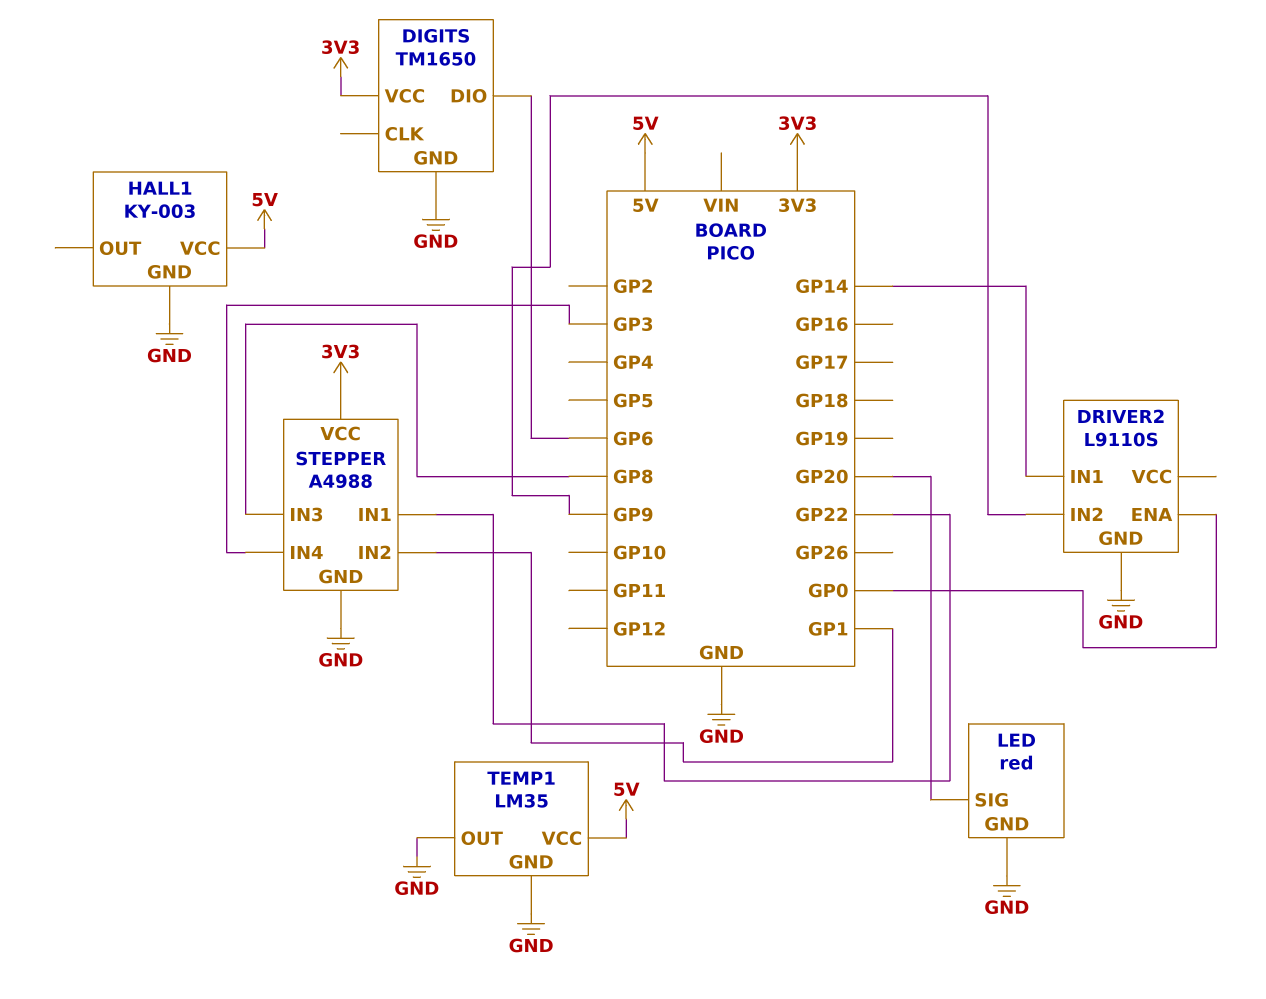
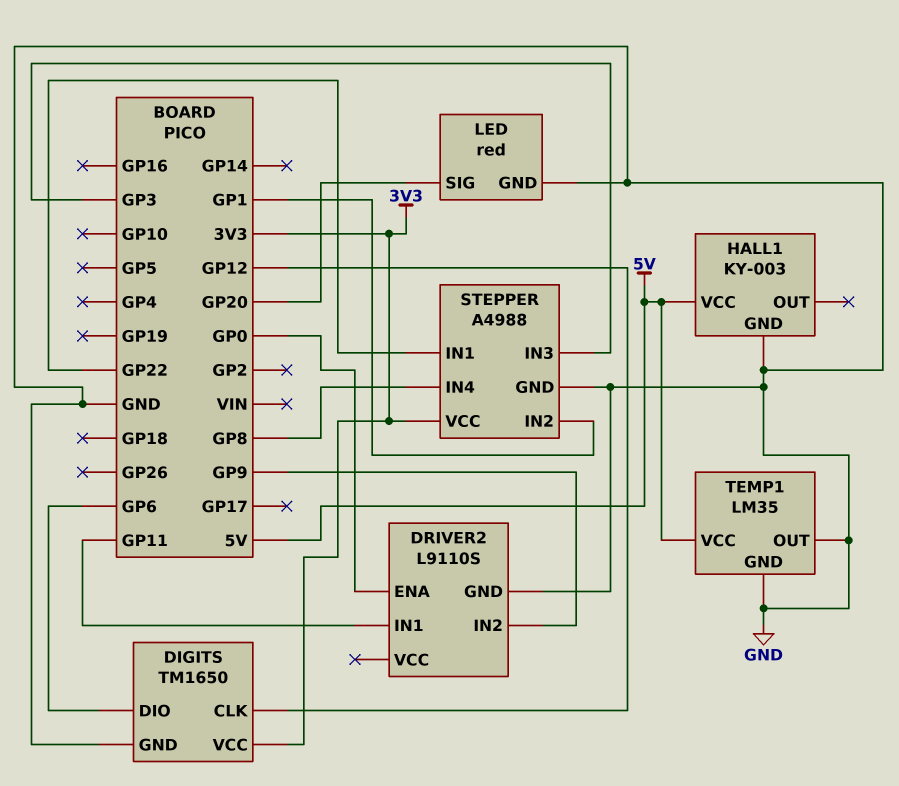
DIGITS pin CLK: none -> GP12
DRIVER2 pin IN1: GP14 -> GP11
STEPPER pin IN3: GP8 -> GP3
STEPPER pin IN4: GP3 -> GP8

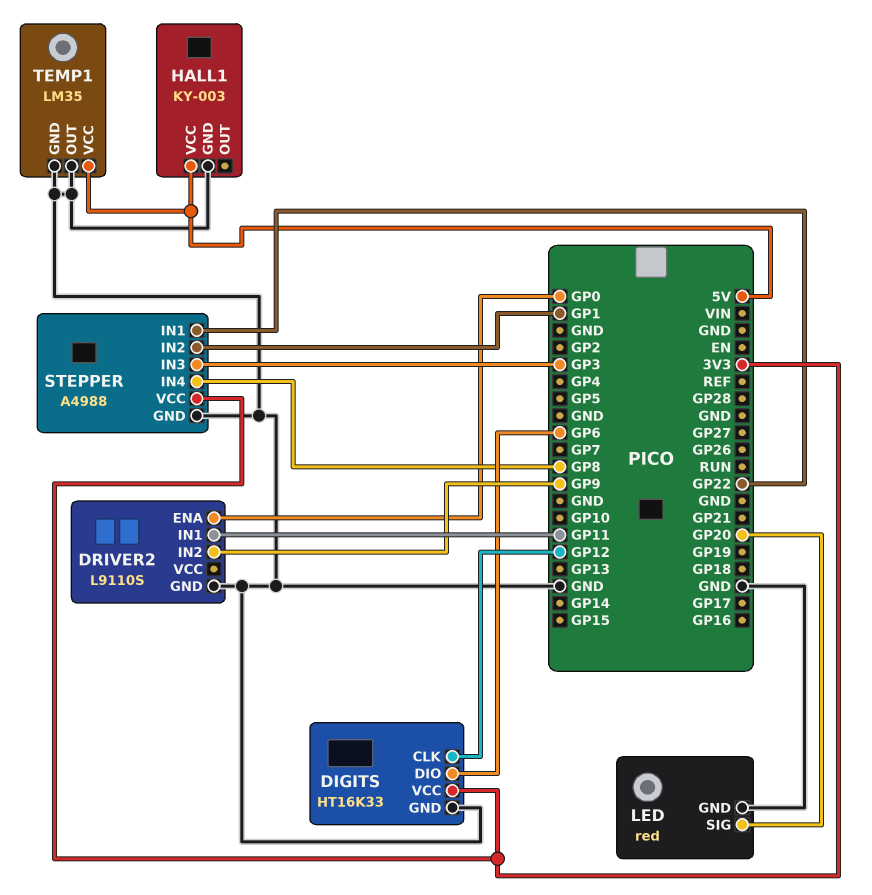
DIGITS: TM1650 -> HT16K33

